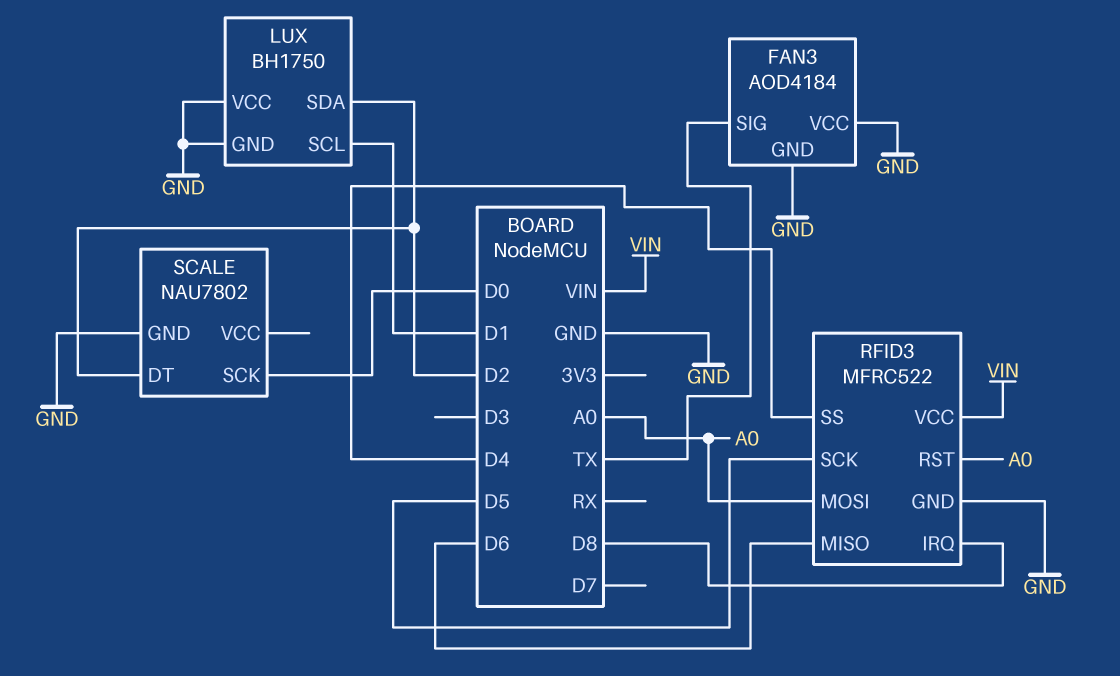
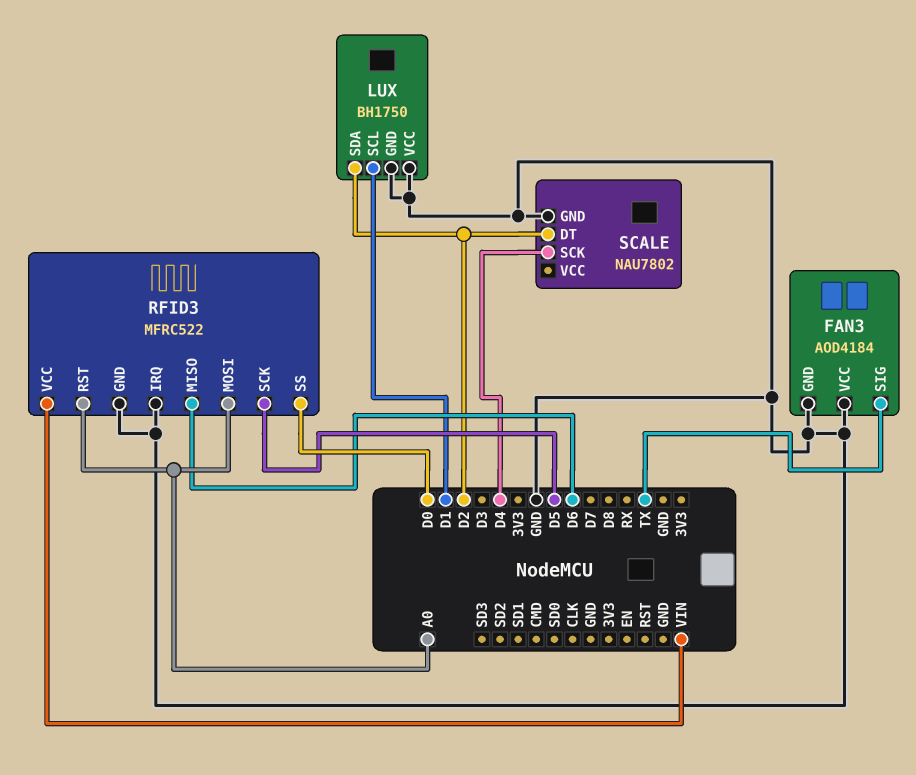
RFID3 pin IRQ: D8 -> GND
RFID3 pin SS: D4 -> D0
SCALE pin SCK: D0 -> D4

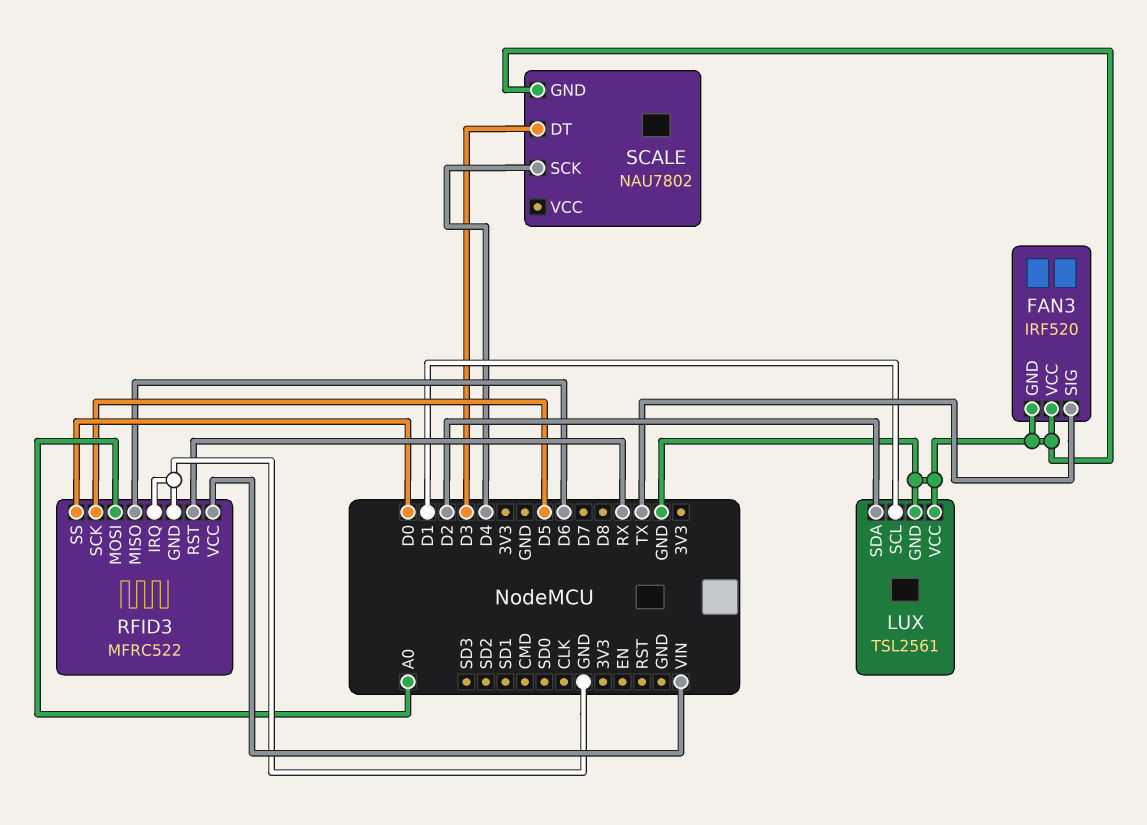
FAN3: AOD4184 -> IRF520
LUX: BH1750 -> TSL2561
RFID3 pin RST: A0 -> RX
SCALE pin DT: D2 -> D3

